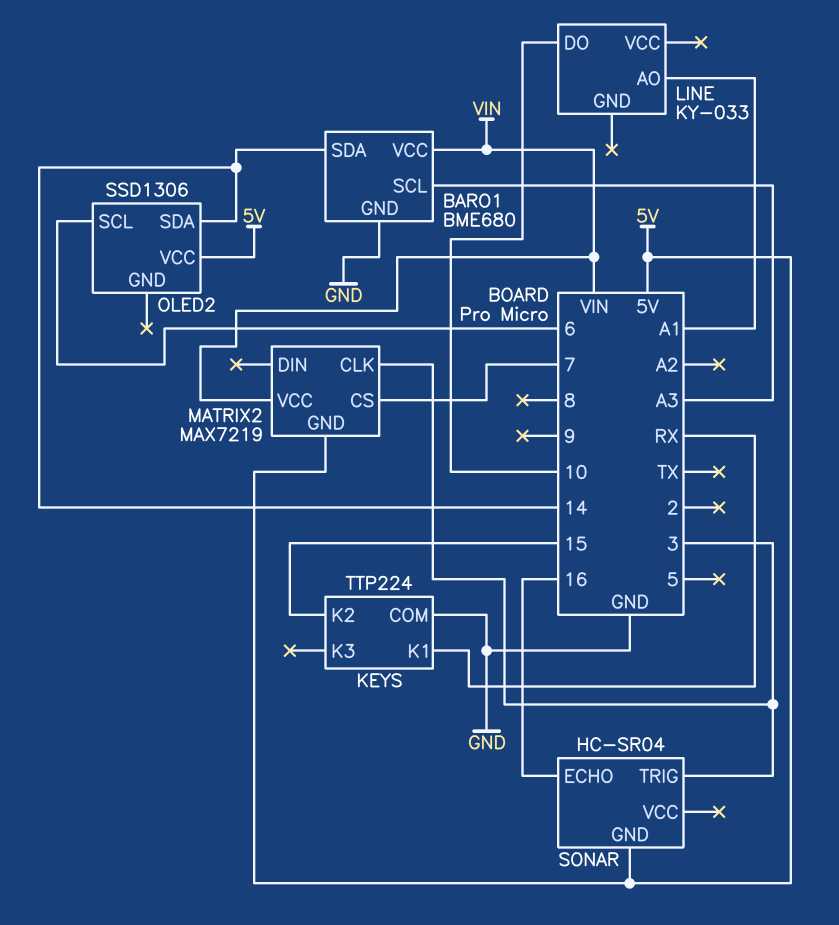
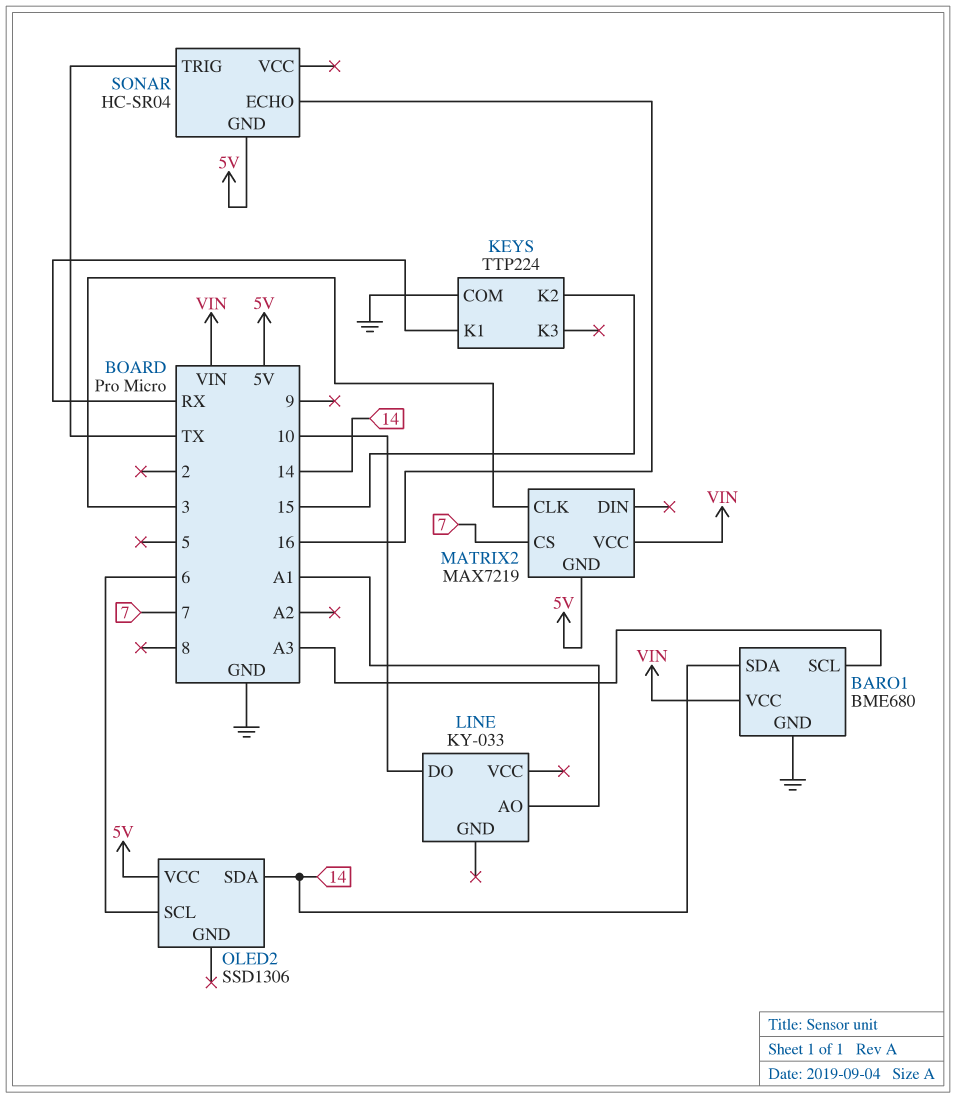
SONAR pin TRIG: 3 -> TX

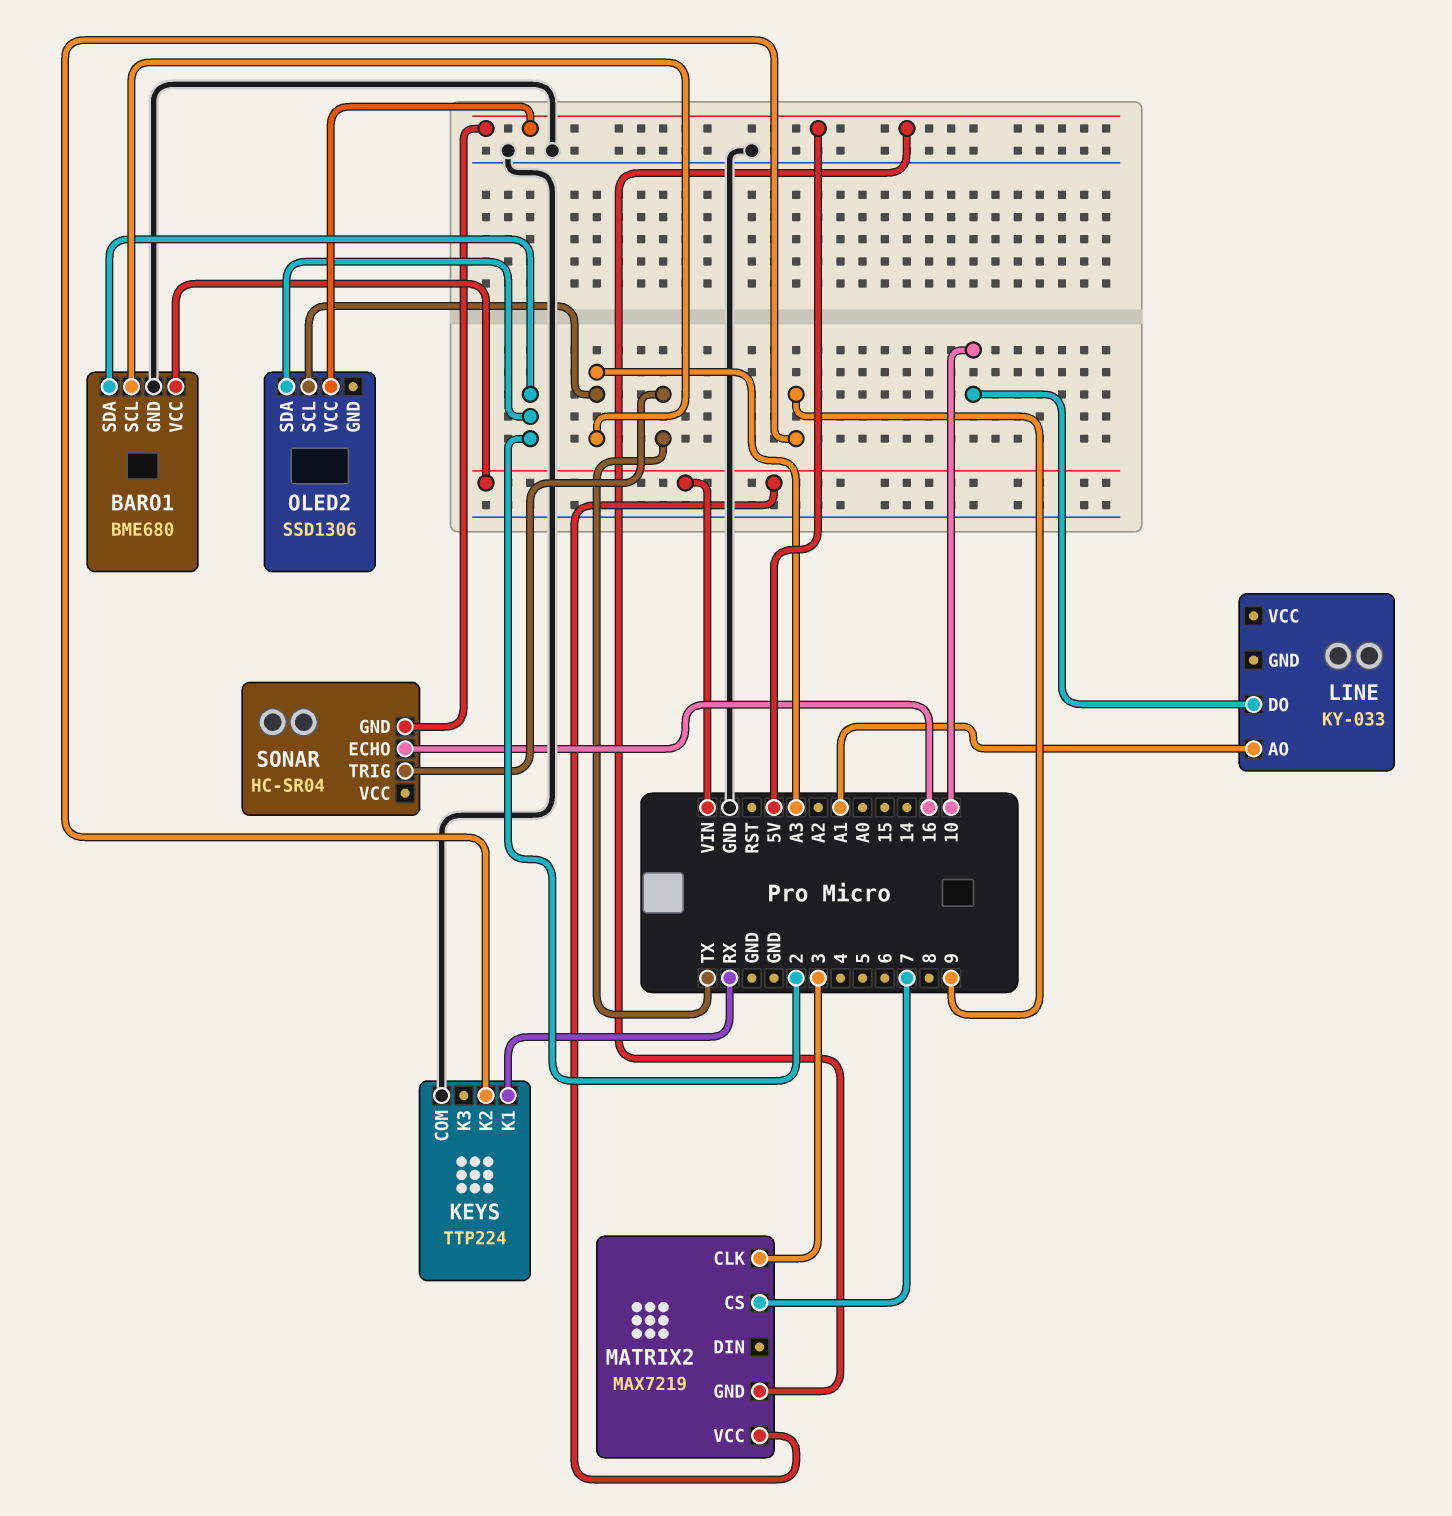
BARO1 pin SDA: 14 -> 2
KEYS pin K2: 15 -> 9
OLED2 pin SCL: 6 -> A3
OLED2 pin SDA: 14 -> 2

